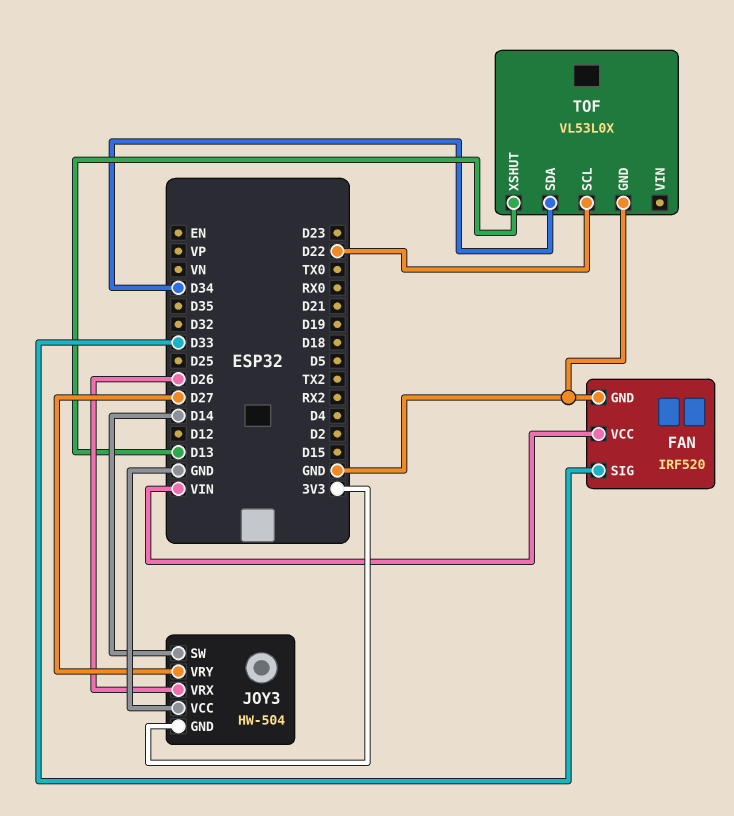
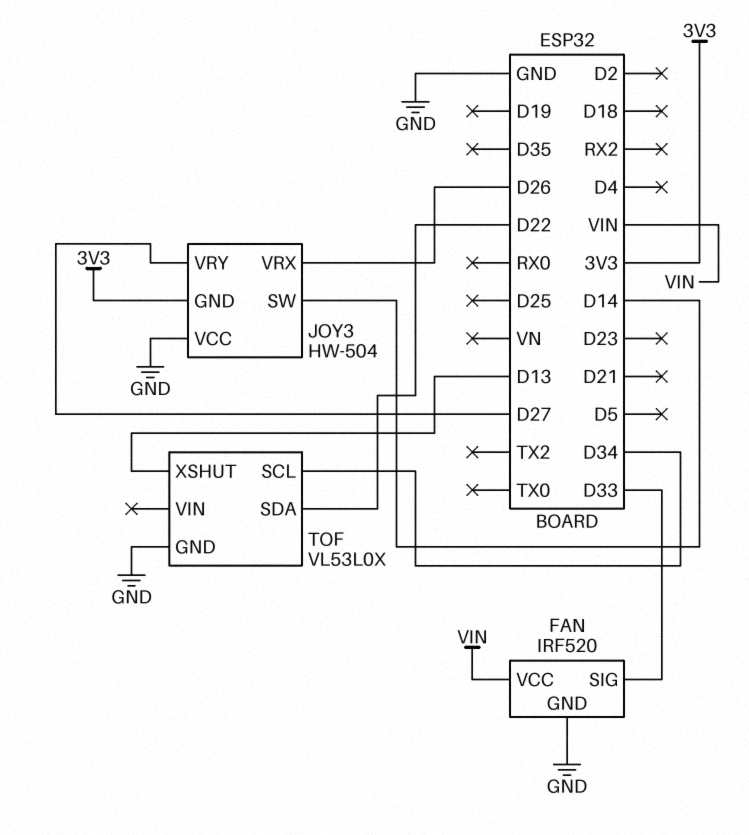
TOF pin SCL: D22 -> D34
TOF pin SDA: D34 -> D22

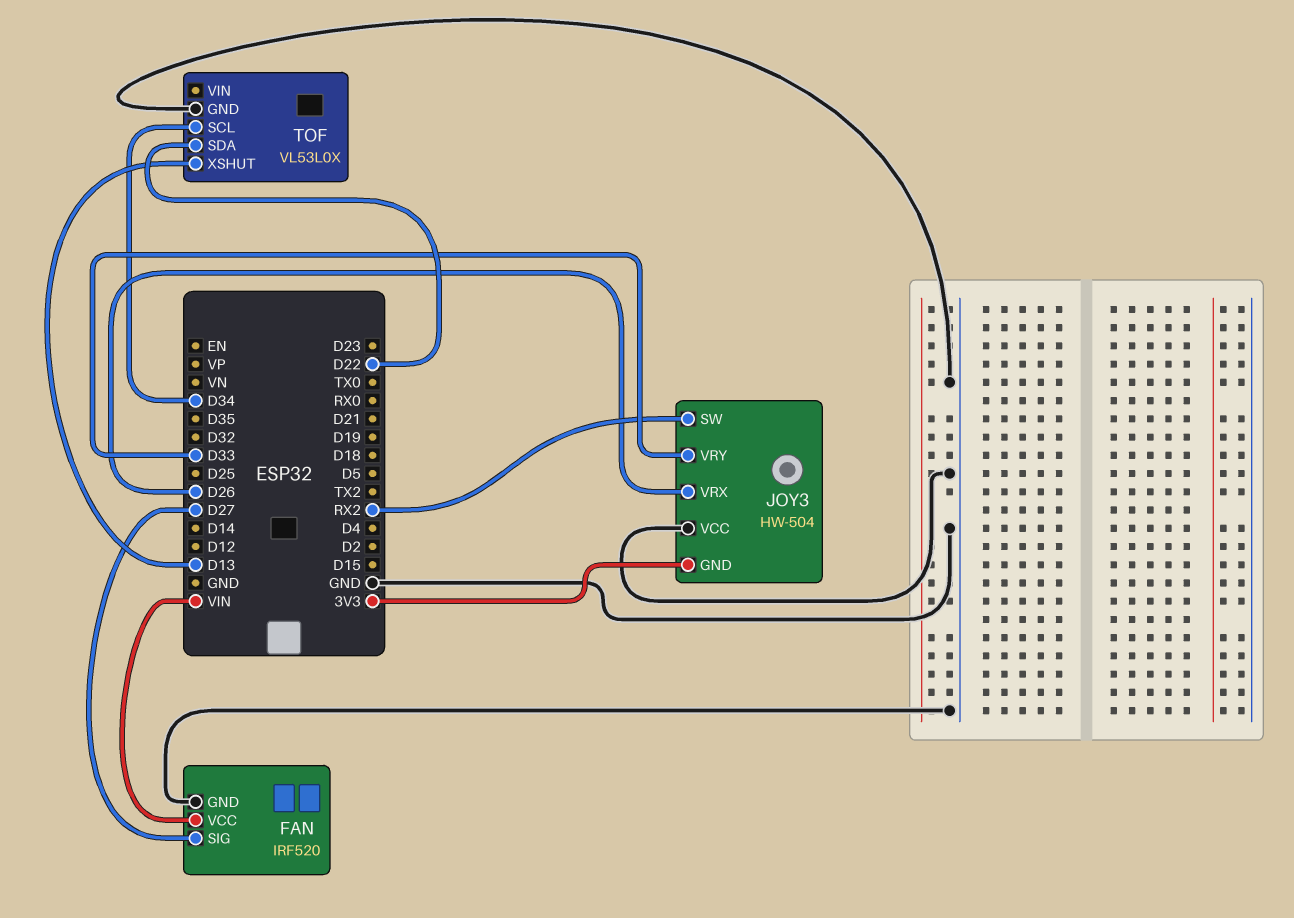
FAN pin SIG: D33 -> D27
JOY3 pin SW: D14 -> RX2
JOY3 pin VRY: D27 -> D33

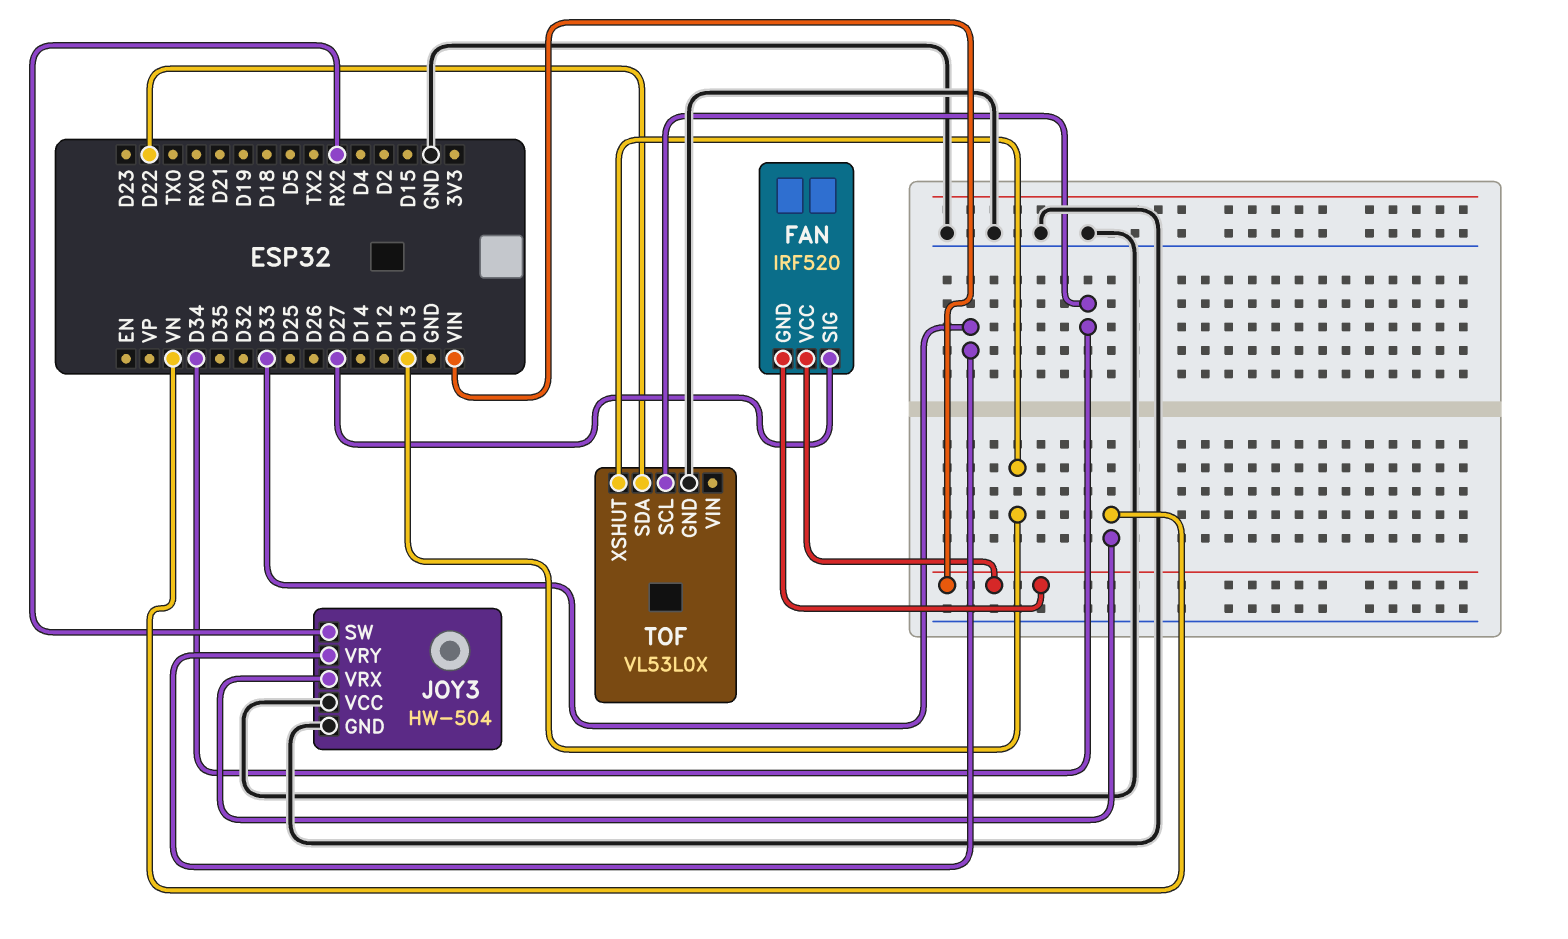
FAN pin GND: GND -> VIN
JOY3 pin GND: 3V3 -> GND
JOY3 pin VRX: D26 -> VN

